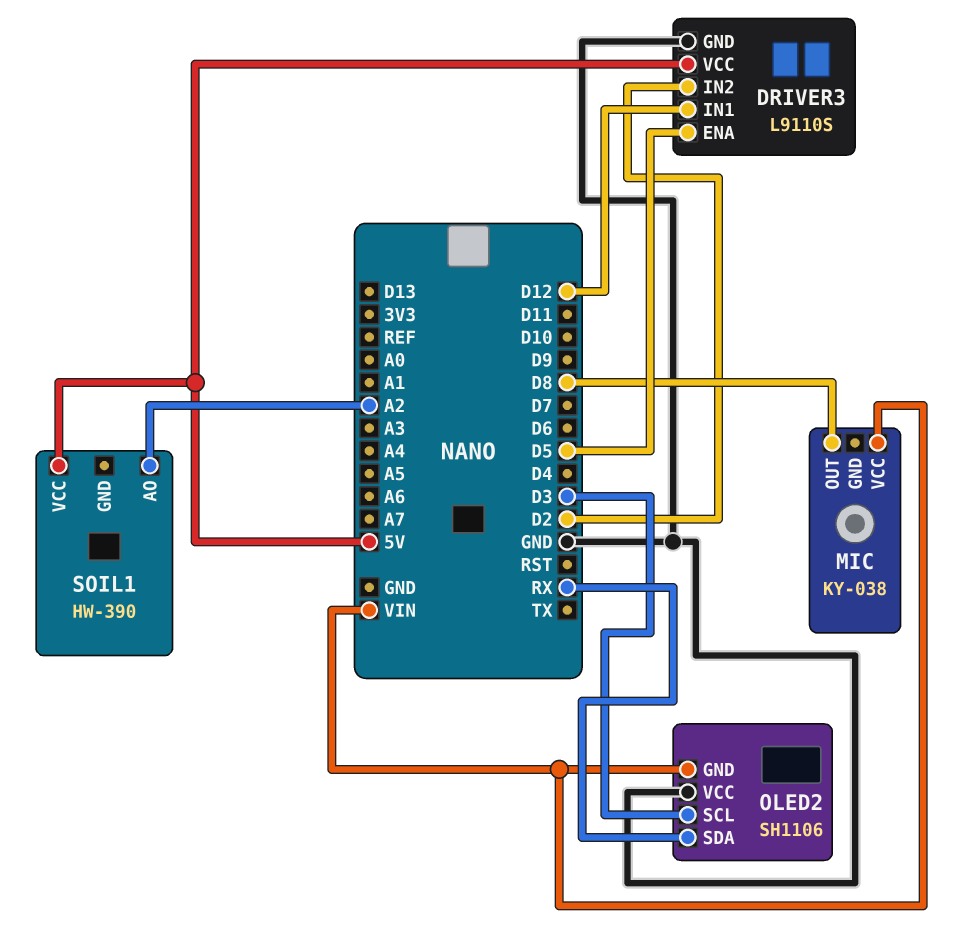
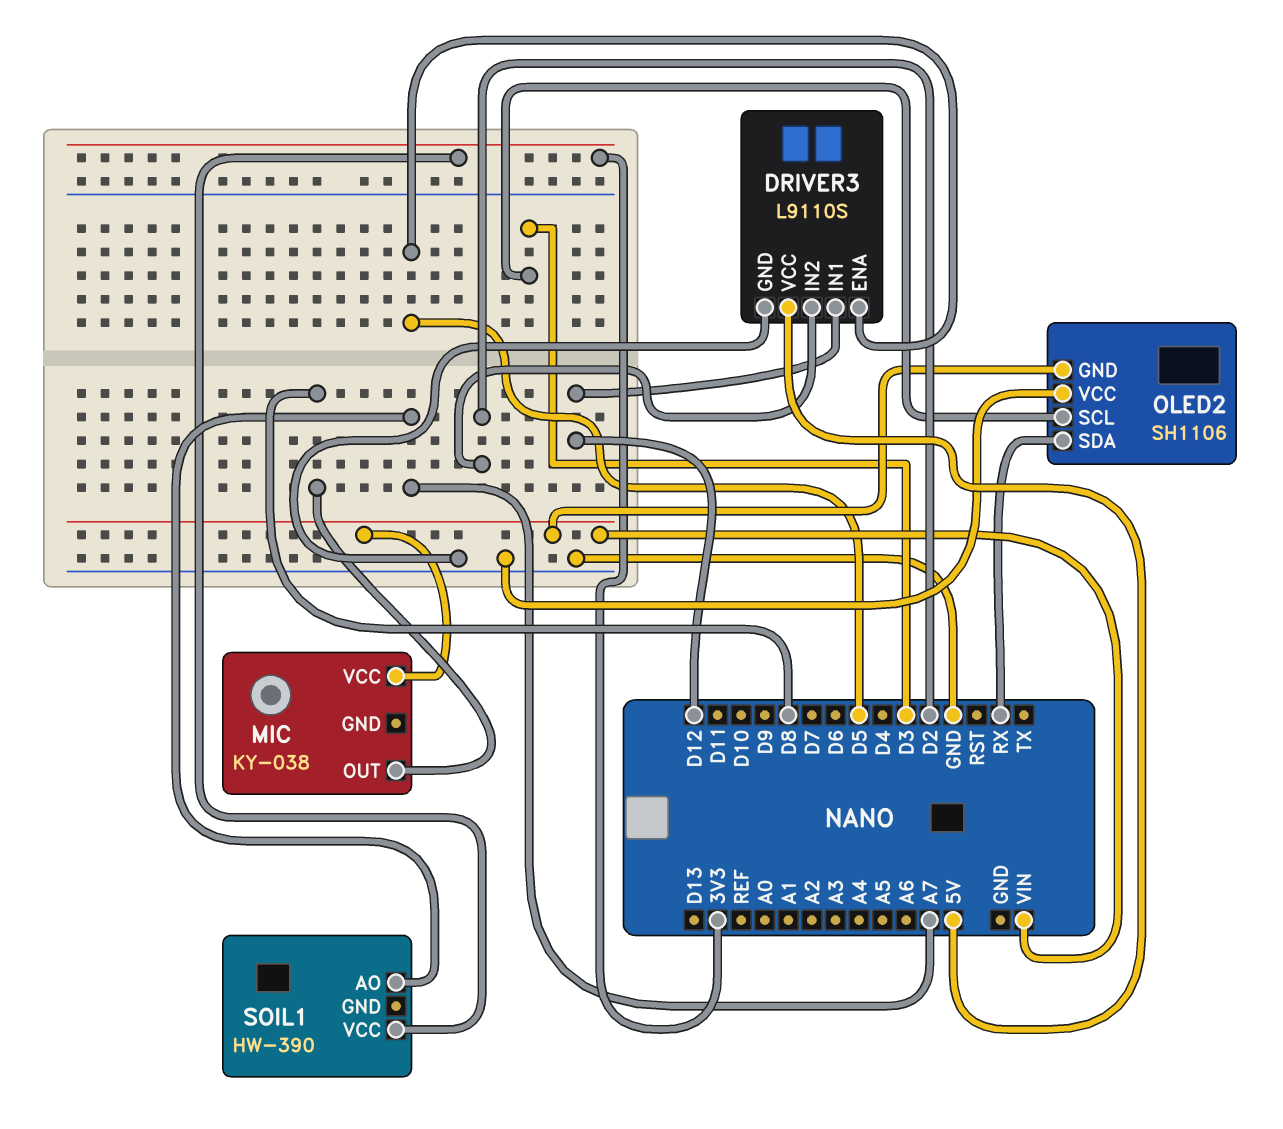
SOIL1 pin AO: A2 -> A7
SOIL1 pin VCC: 5V -> 3V3

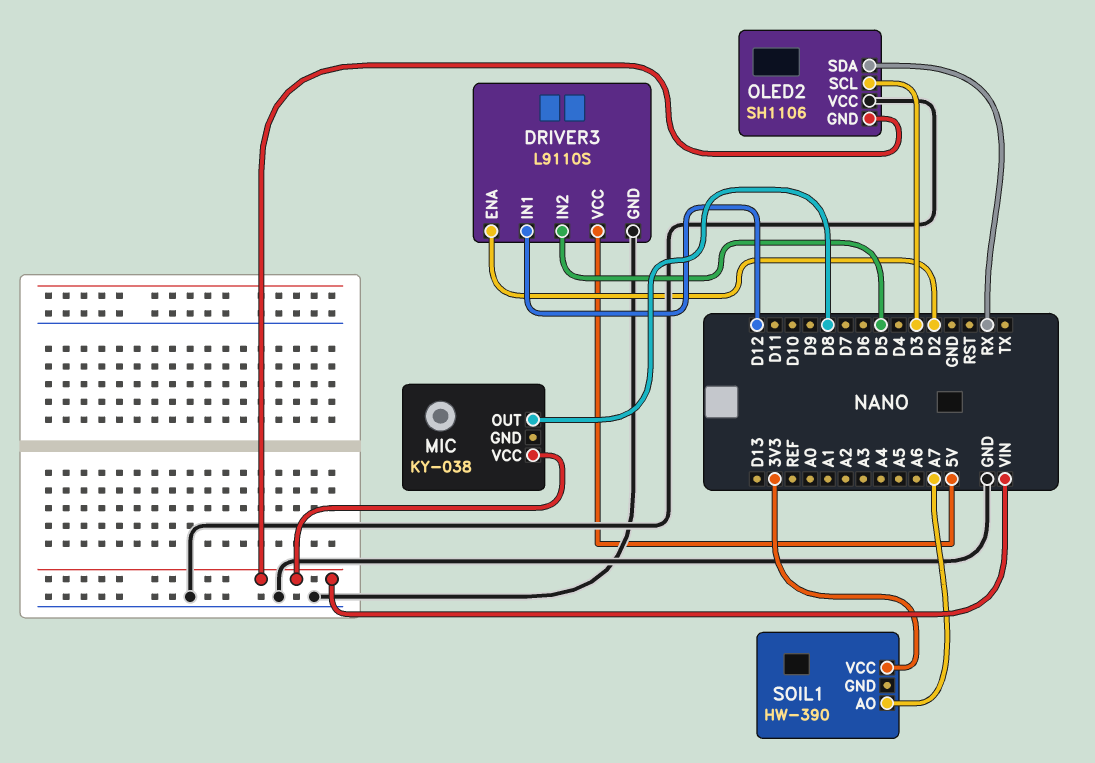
DRIVER3 pin ENA: D5 -> D2
DRIVER3 pin IN2: D2 -> D5

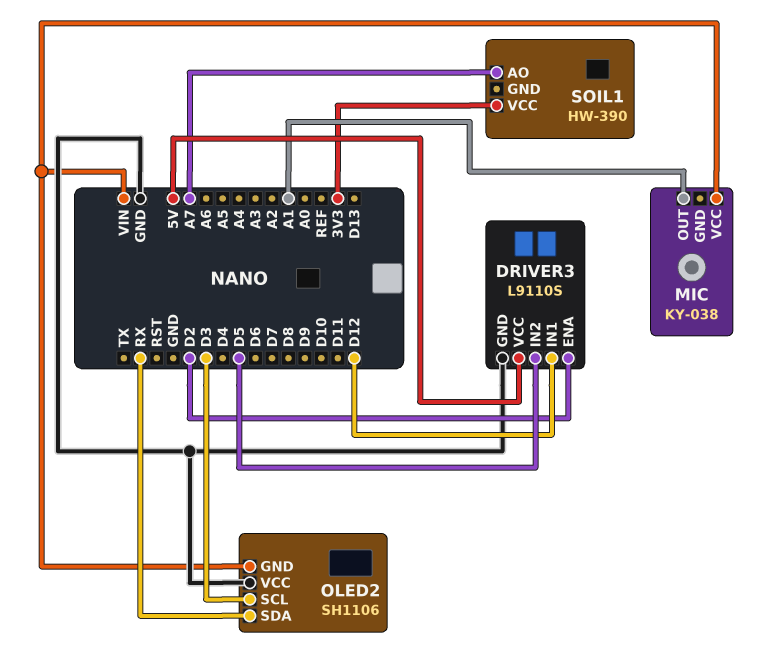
MIC pin OUT: D8 -> A1

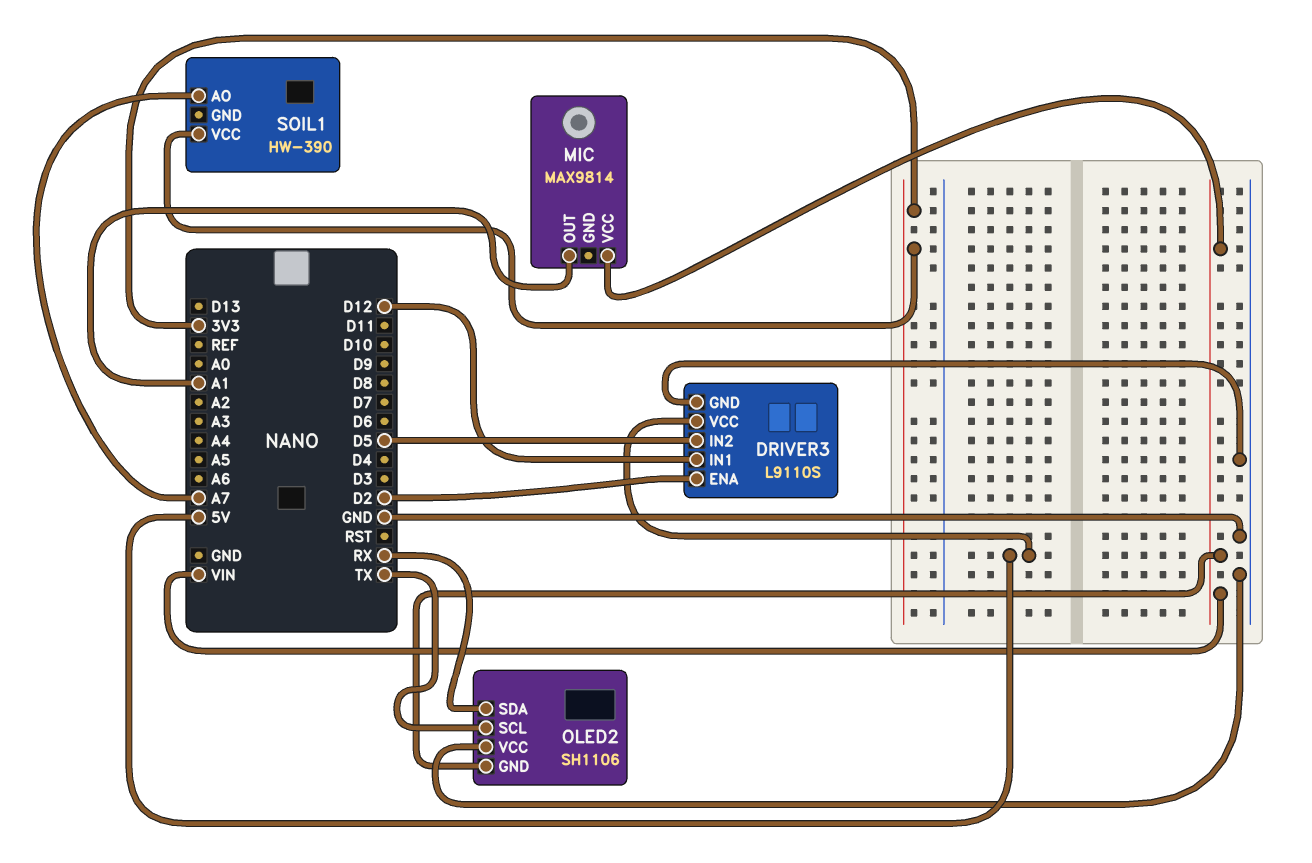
MIC: KY-038 -> MAX9814
OLED2 pin SCL: D3 -> TX

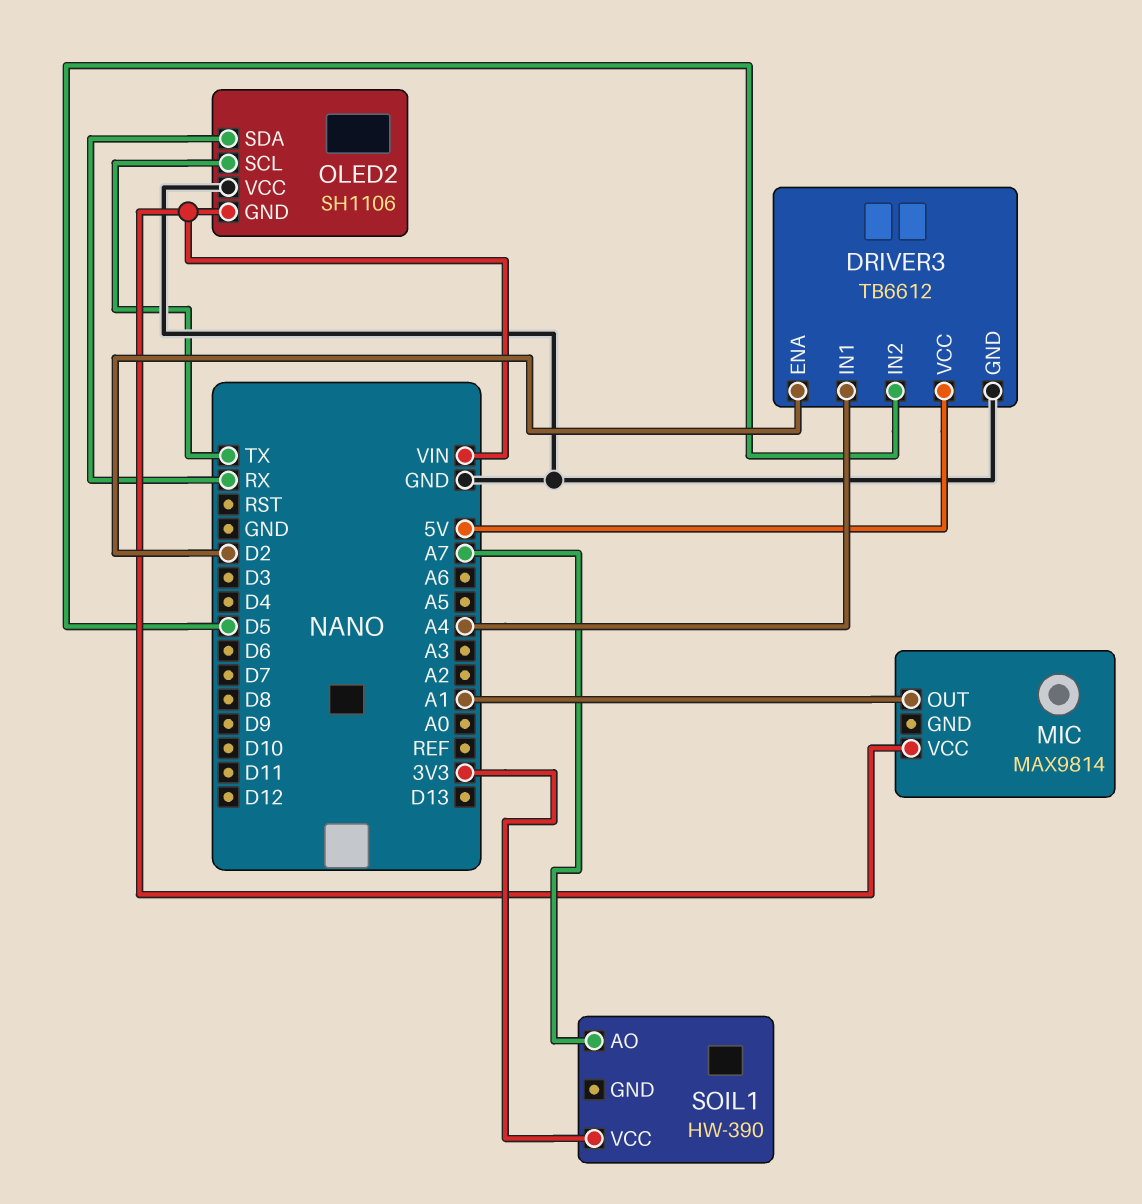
DRIVER3: L9110S -> TB6612
DRIVER3 pin IN1: D12 -> A4

